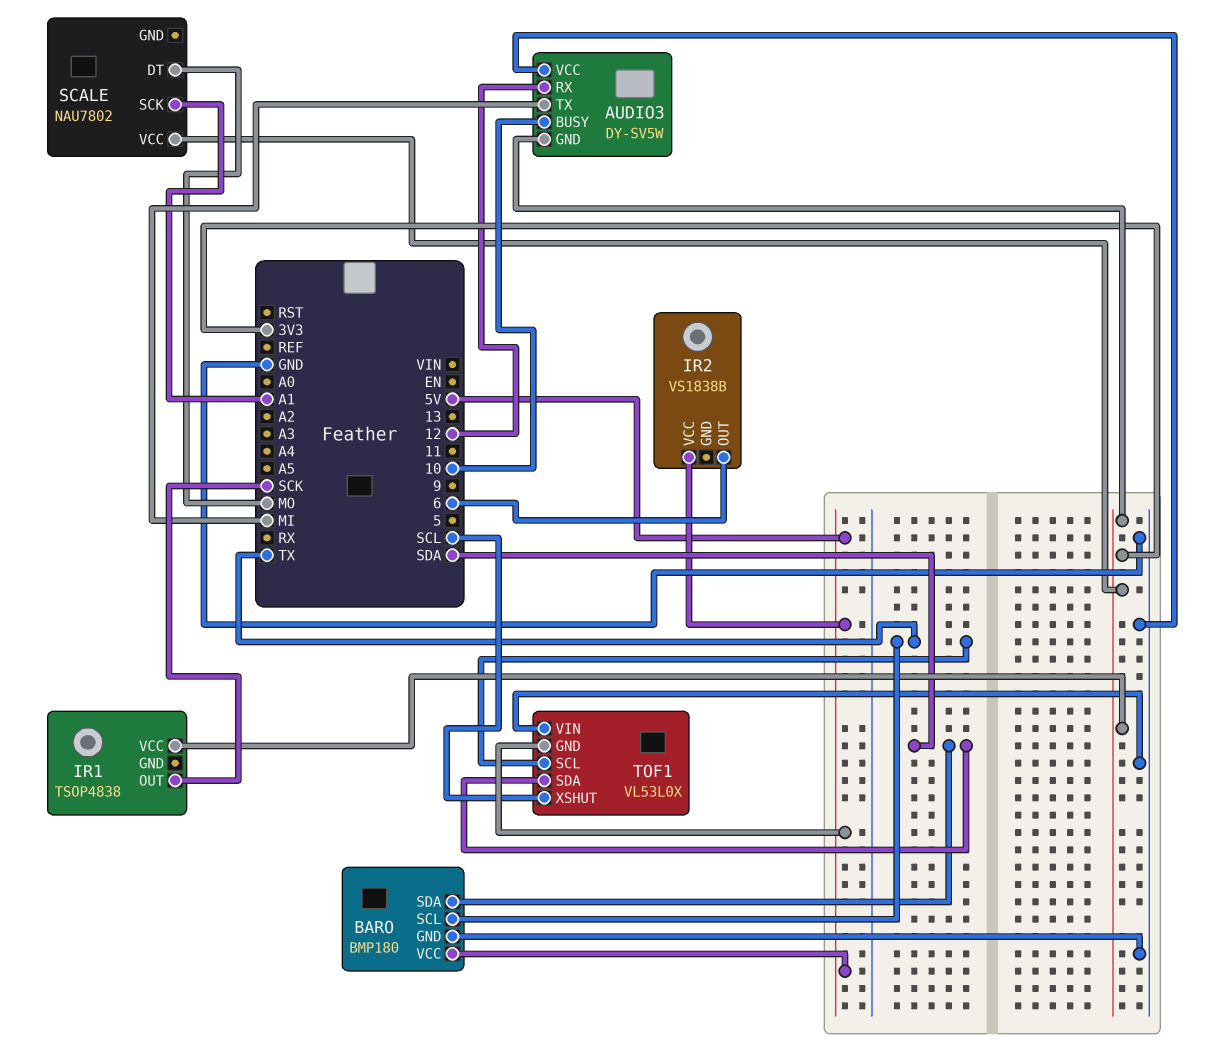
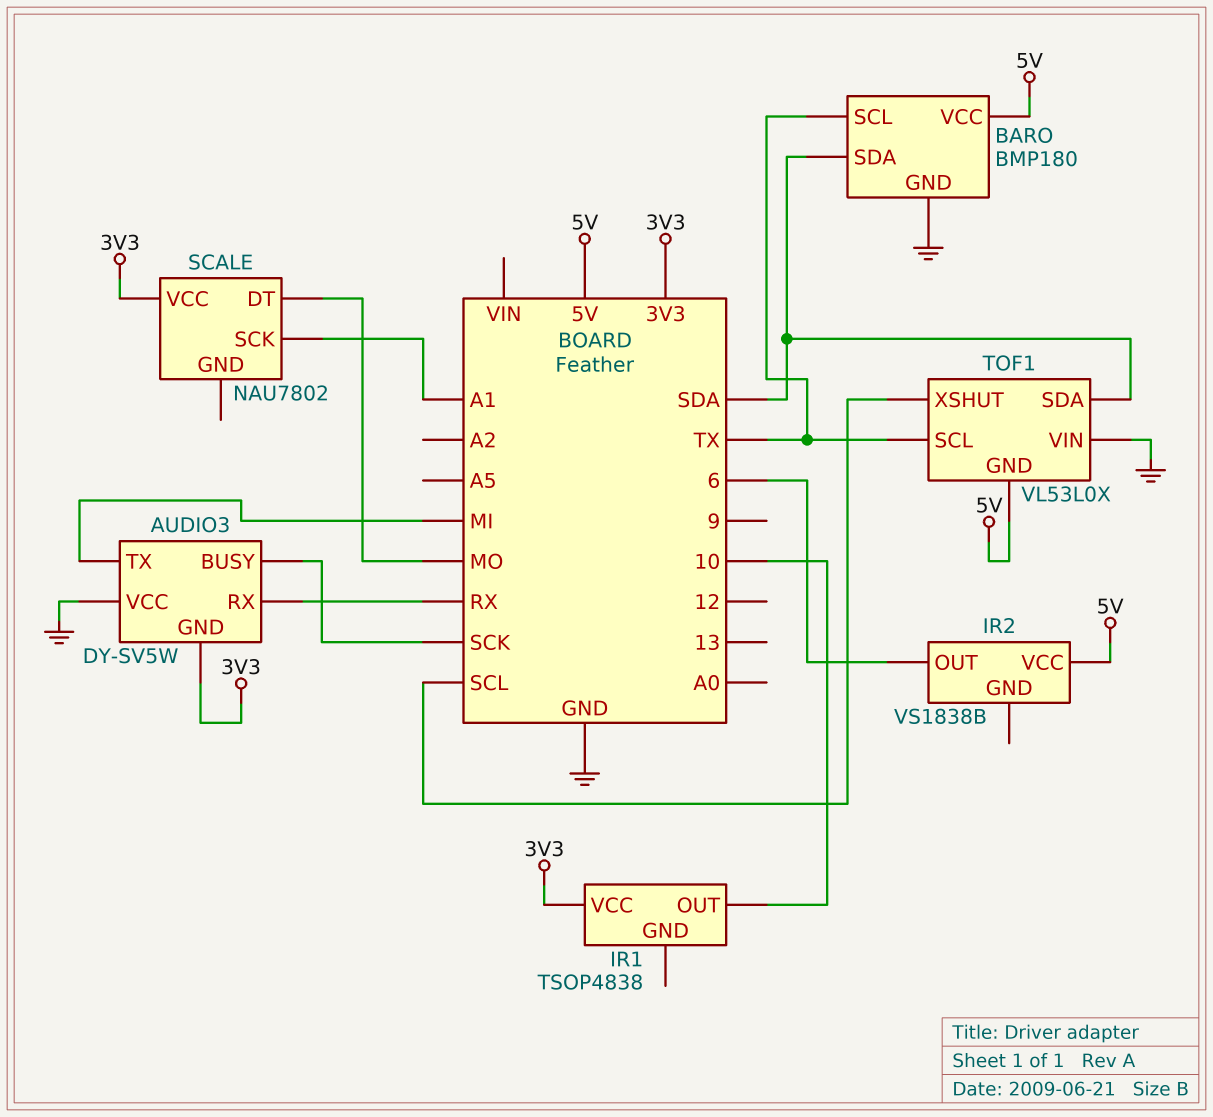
AUDIO3 pin BUSY: 10 -> SCK
AUDIO3 pin RX: 12 -> RX
IR1 pin OUT: SCK -> 10

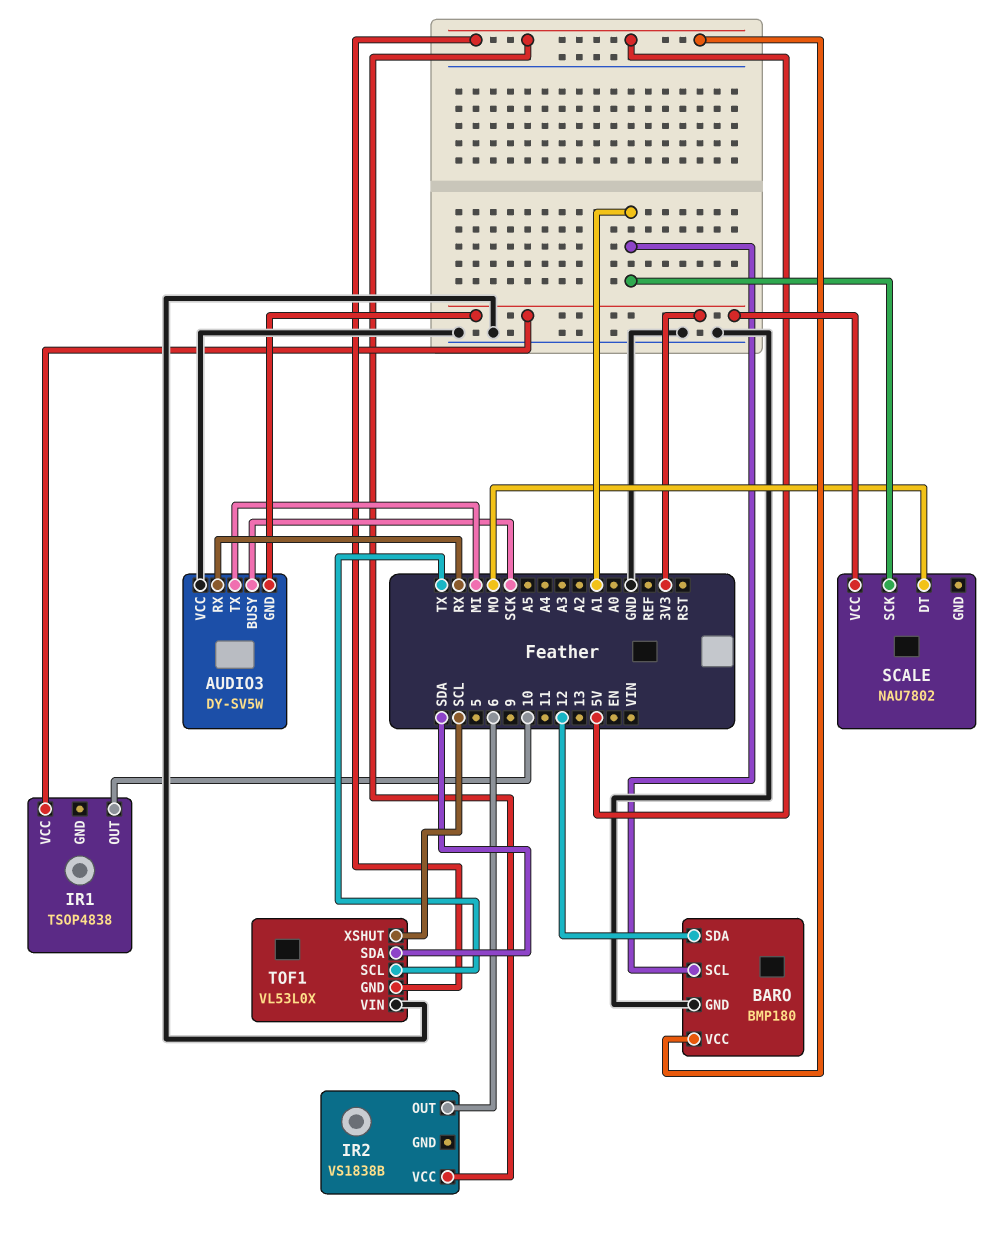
BARO pin SCL: TX -> A1
BARO pin SDA: SDA -> 12

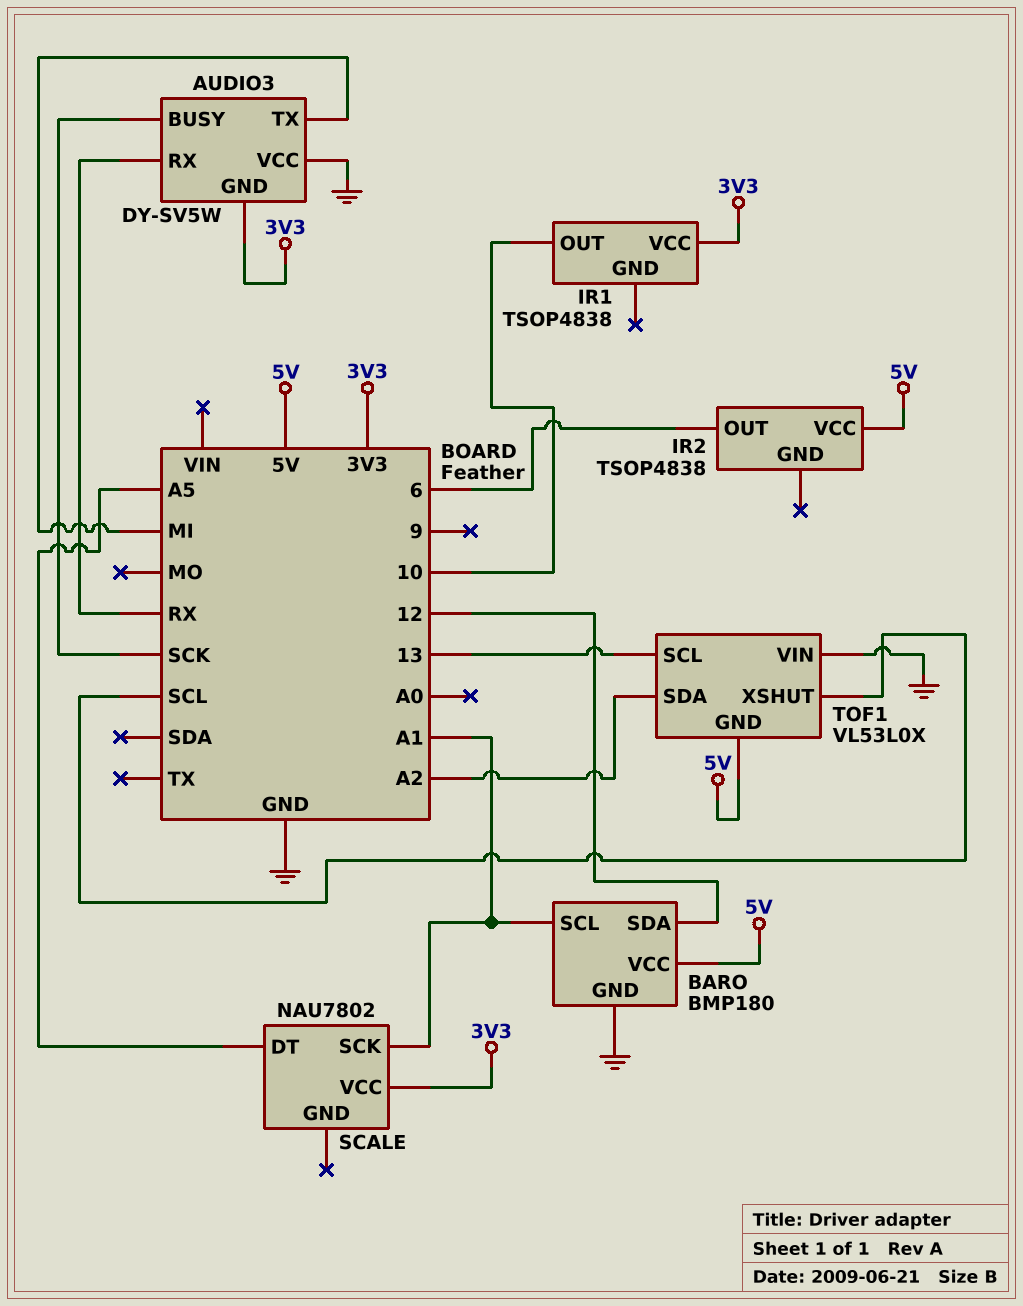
IR2: VS1838B -> TSOP4838
SCALE pin DT: MO -> A5
TOF1 pin SCL: TX -> 13
TOF1 pin SDA: SDA -> A2

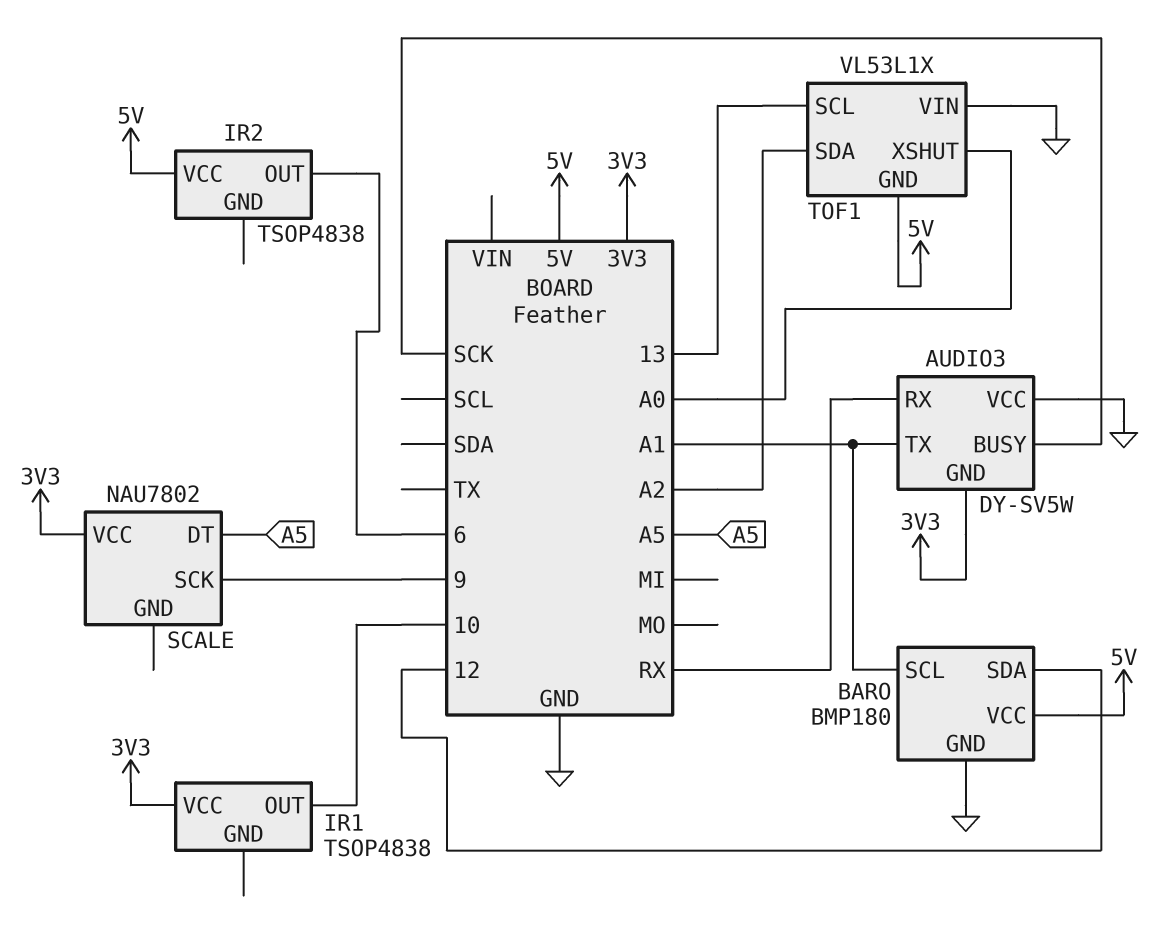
AUDIO3 pin TX: MI -> A1
SCALE pin SCK: A1 -> 9
TOF1: VL53L0X -> VL53L1X
TOF1 pin XSHUT: SCL -> A0

